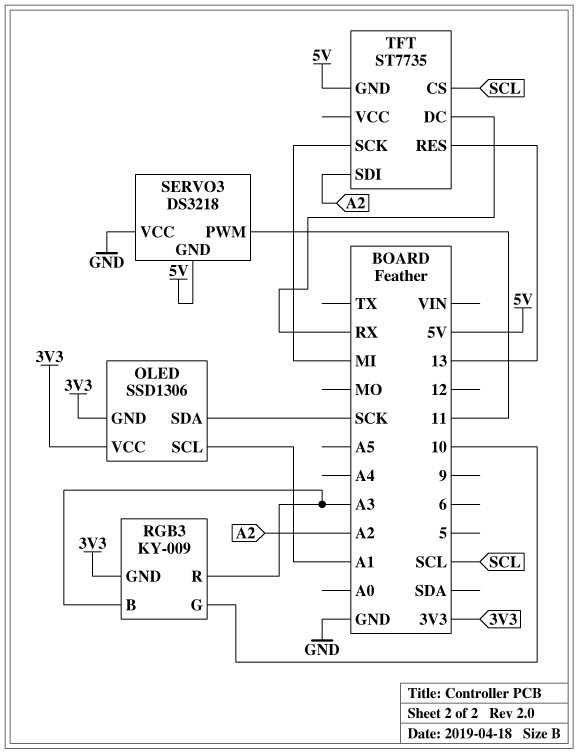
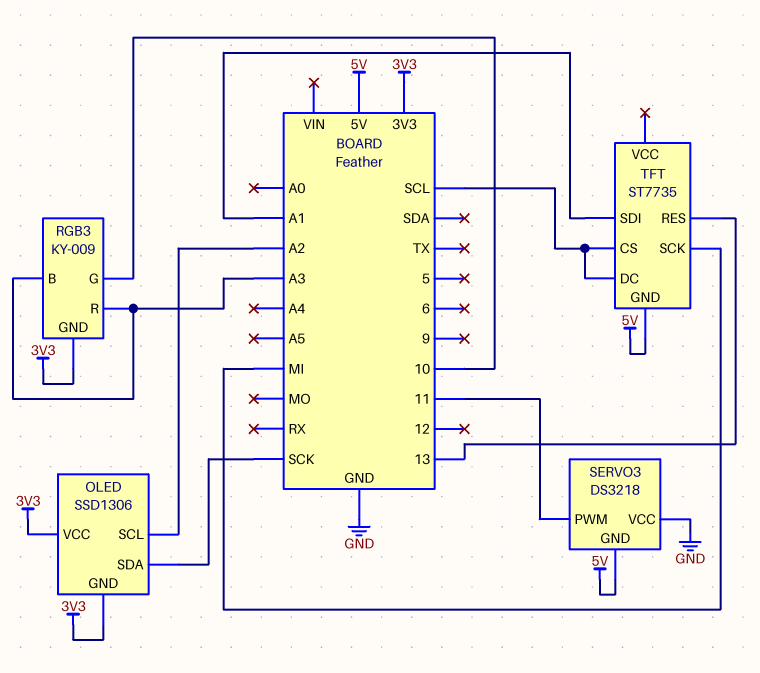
OLED pin SCL: A1 -> A2
TFT pin DC: RX -> SCL
TFT pin SDI: A2 -> A1

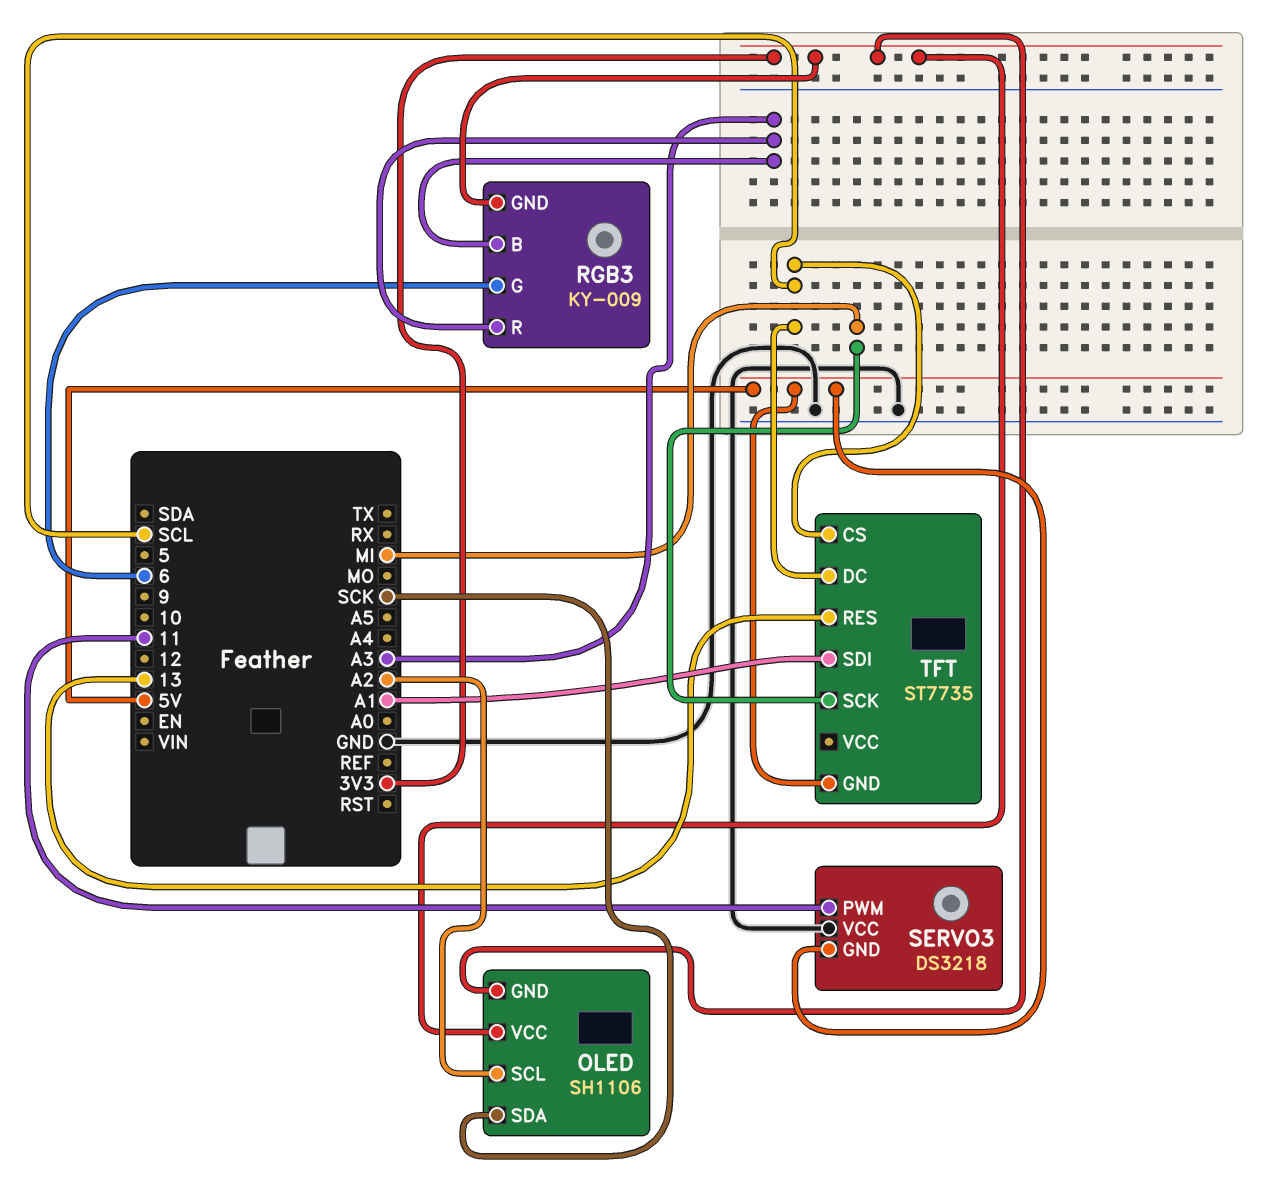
OLED: SSD1306 -> SH1106
RGB3 pin G: 10 -> 6

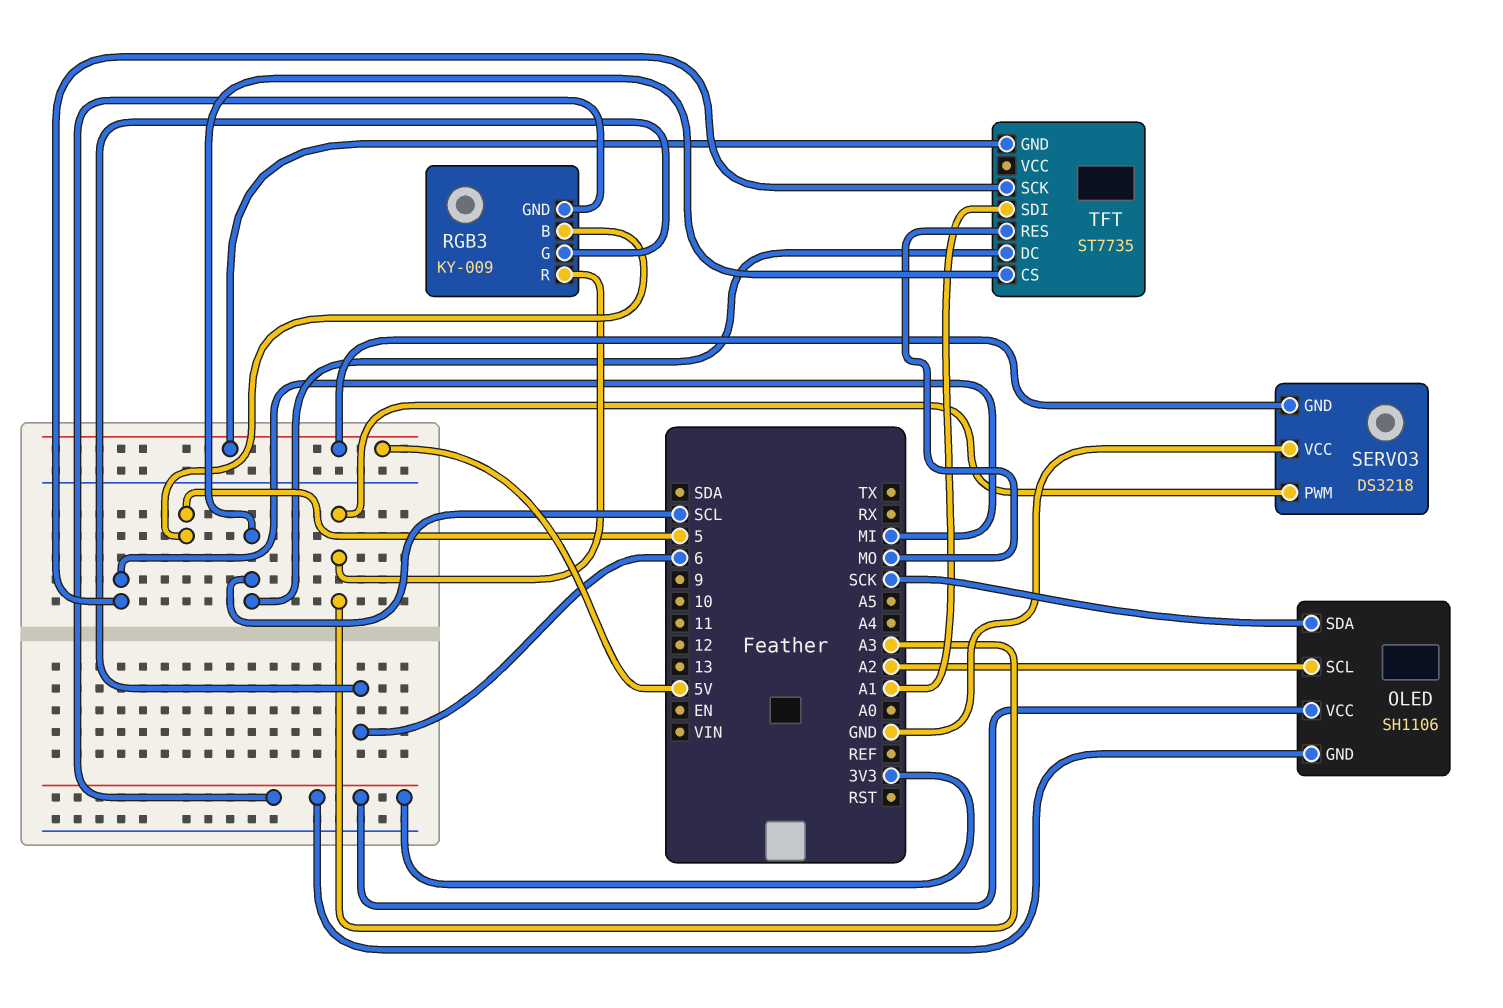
RGB3 pin B: A3 -> 5
SERVO3 pin PWM: 11 -> A3
TFT pin RES: 13 -> MO

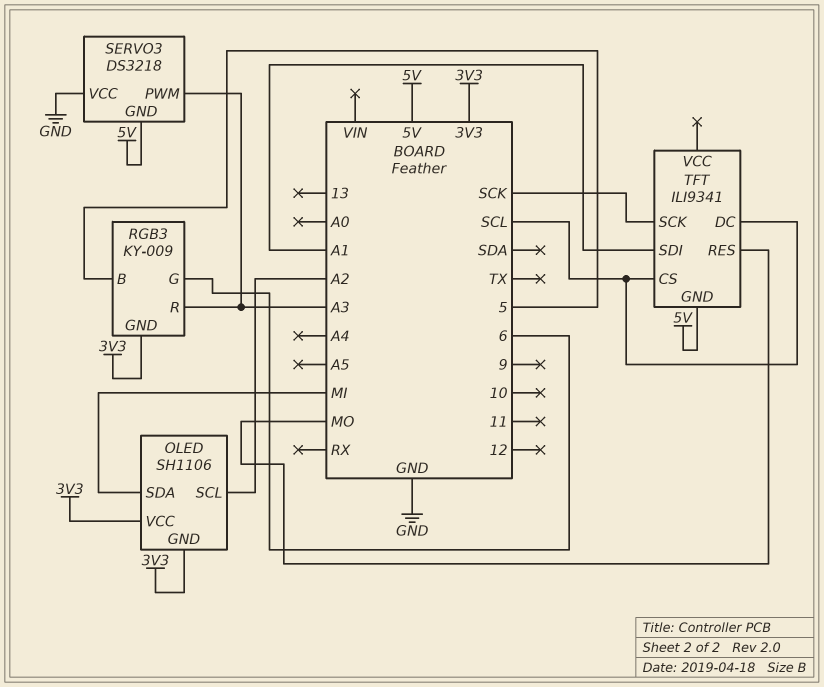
OLED pin SDA: SCK -> MI
TFT: ST7735 -> ILI9341
TFT pin SCK: MI -> SCK

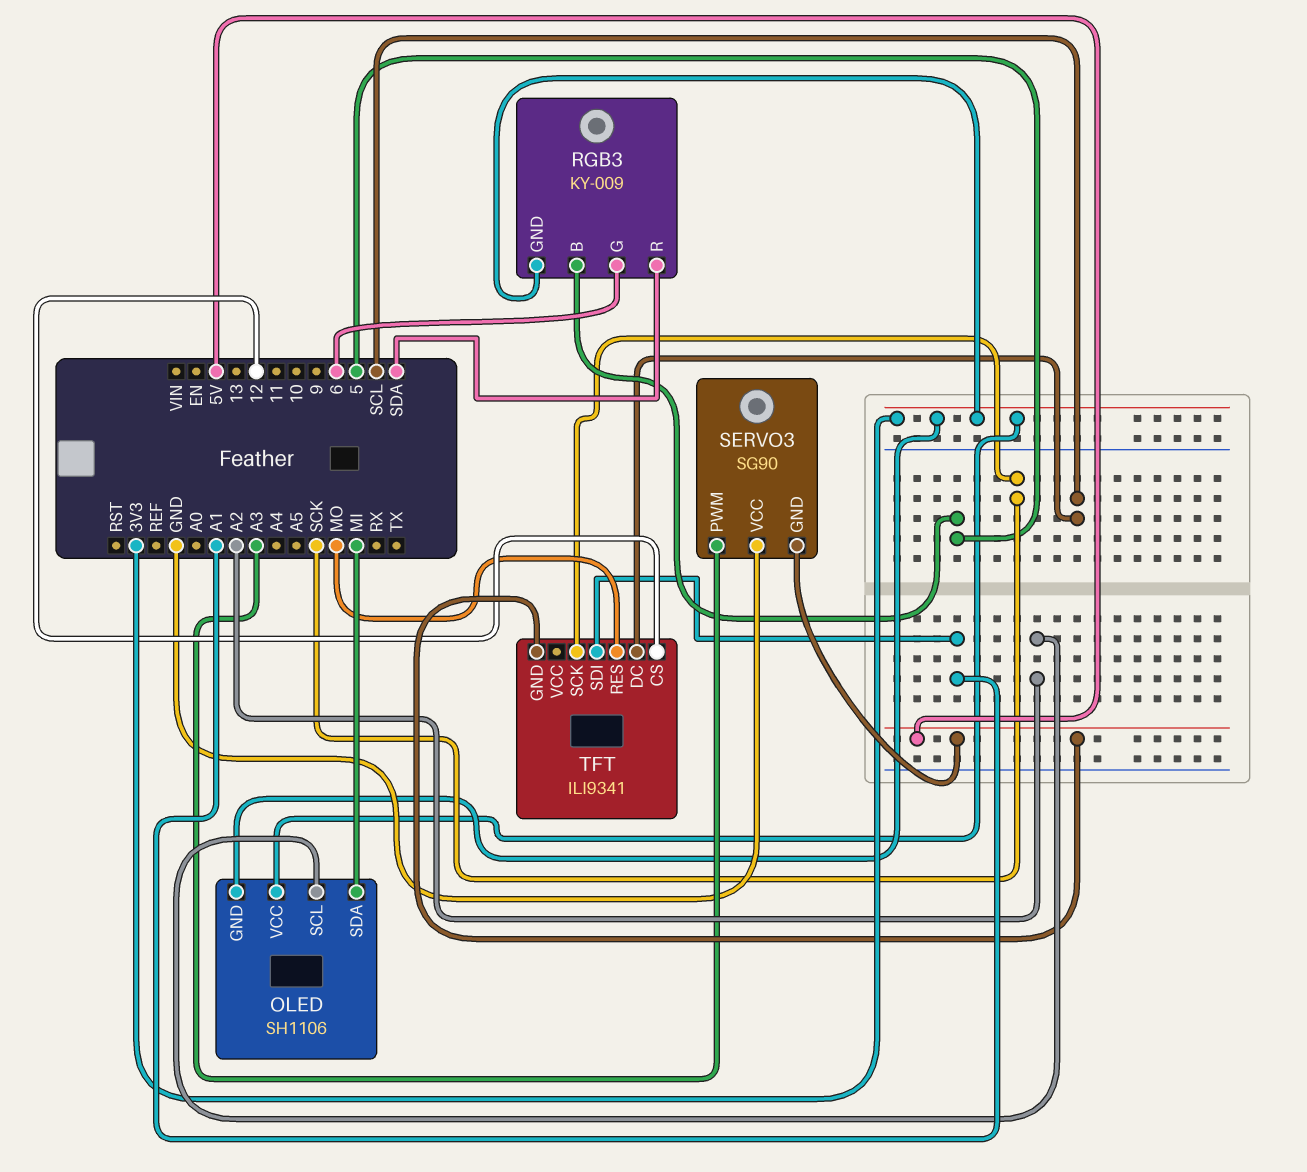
RGB3 pin R: A3 -> SDA
SERVO3: DS3218 -> SG90
TFT pin CS: SCL -> 12

